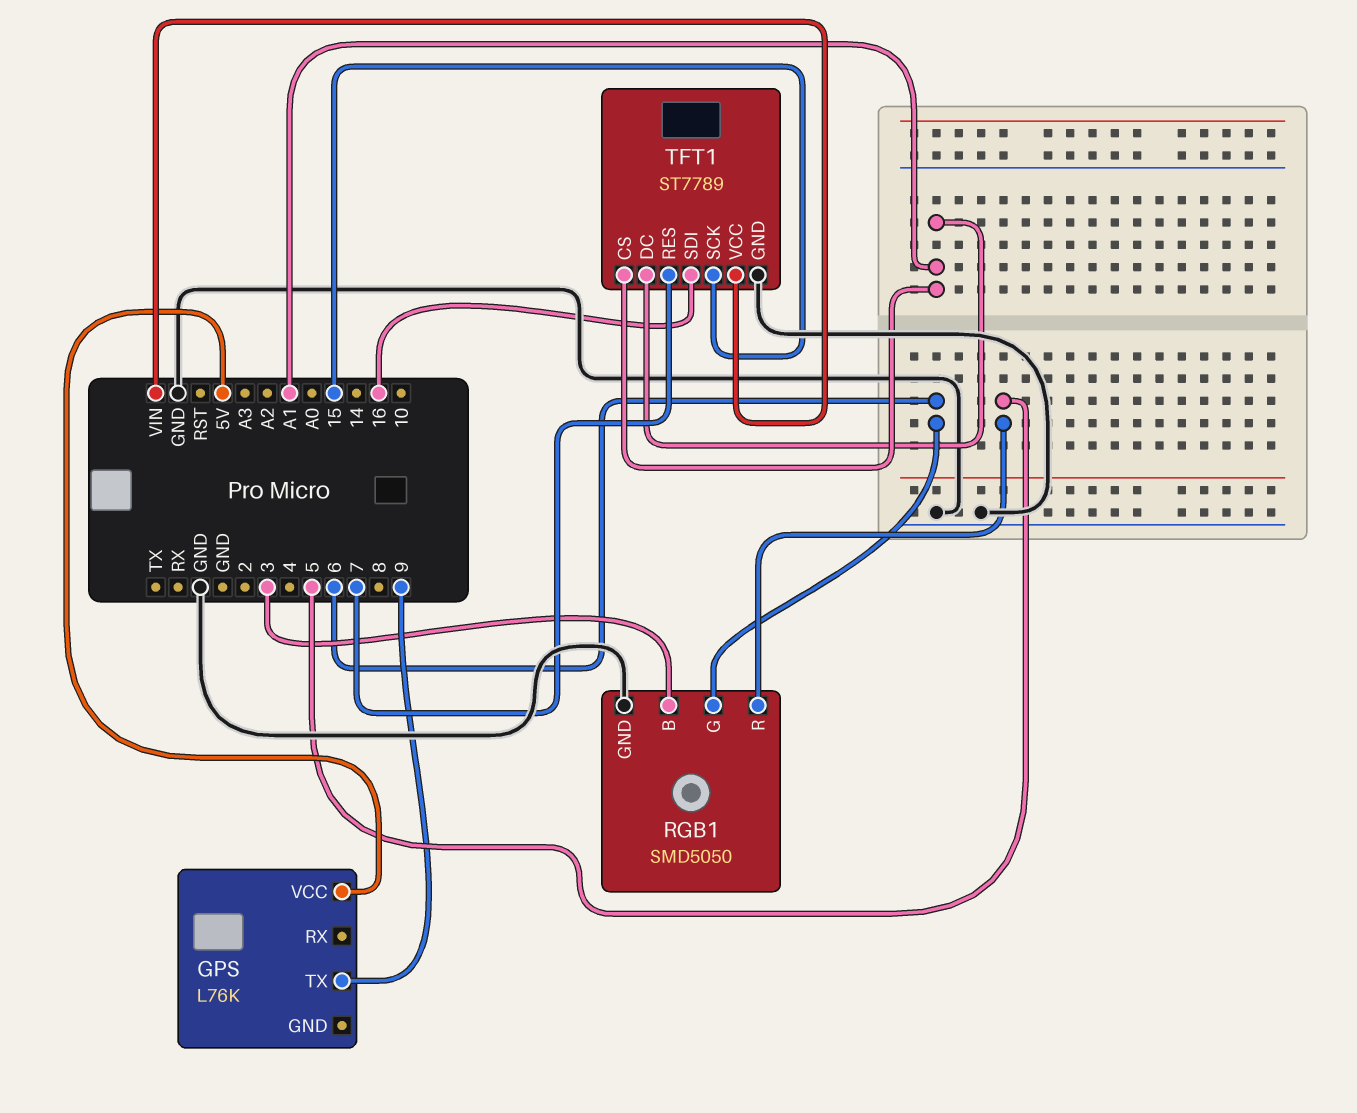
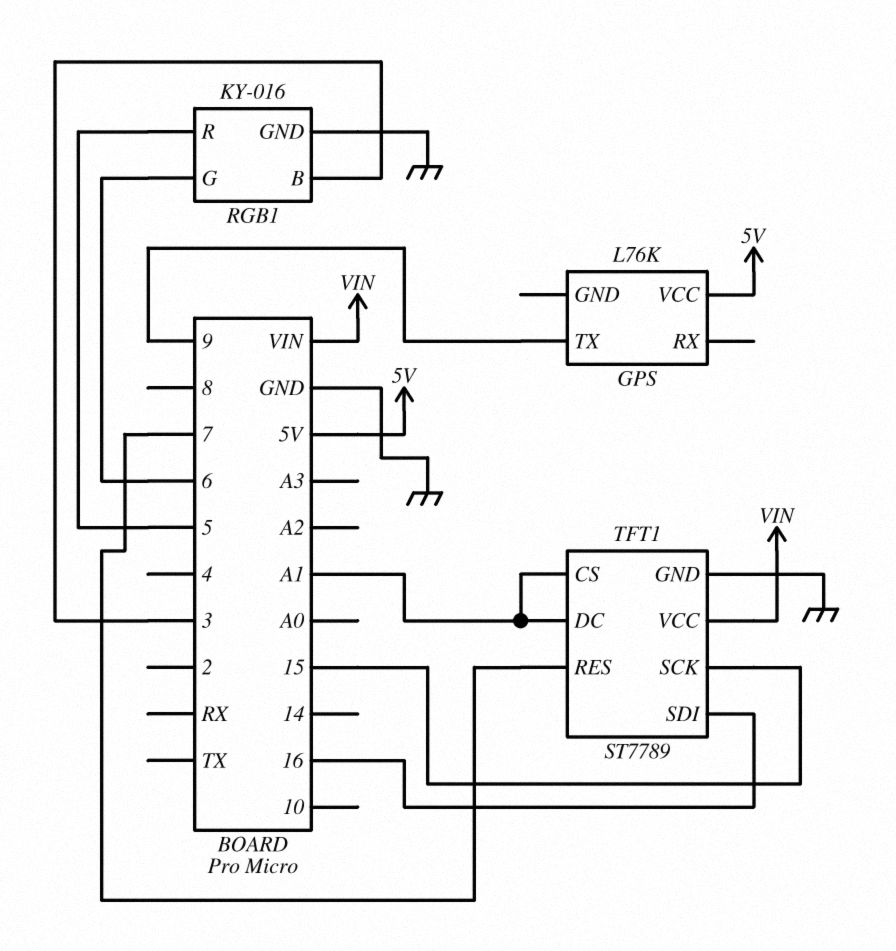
RGB1: SMD5050 -> KY-016

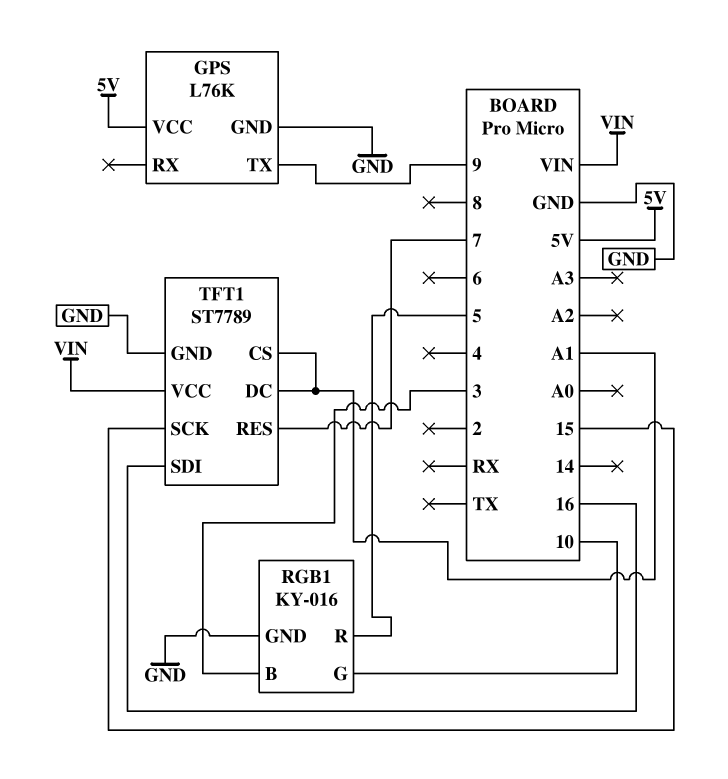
GPS pin GND: none -> GND
RGB1 pin G: 6 -> 10

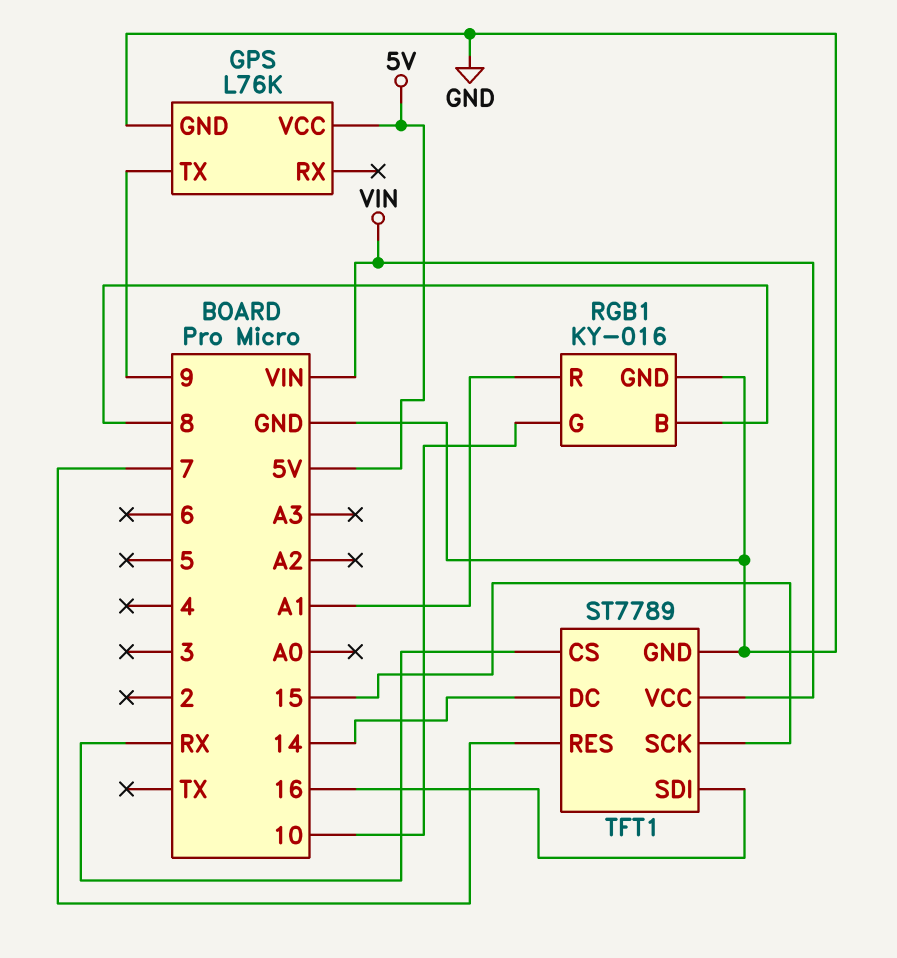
RGB1 pin B: 3 -> 8
RGB1 pin R: 5 -> A1
TFT1 pin CS: A1 -> RX
TFT1 pin DC: A1 -> 14

